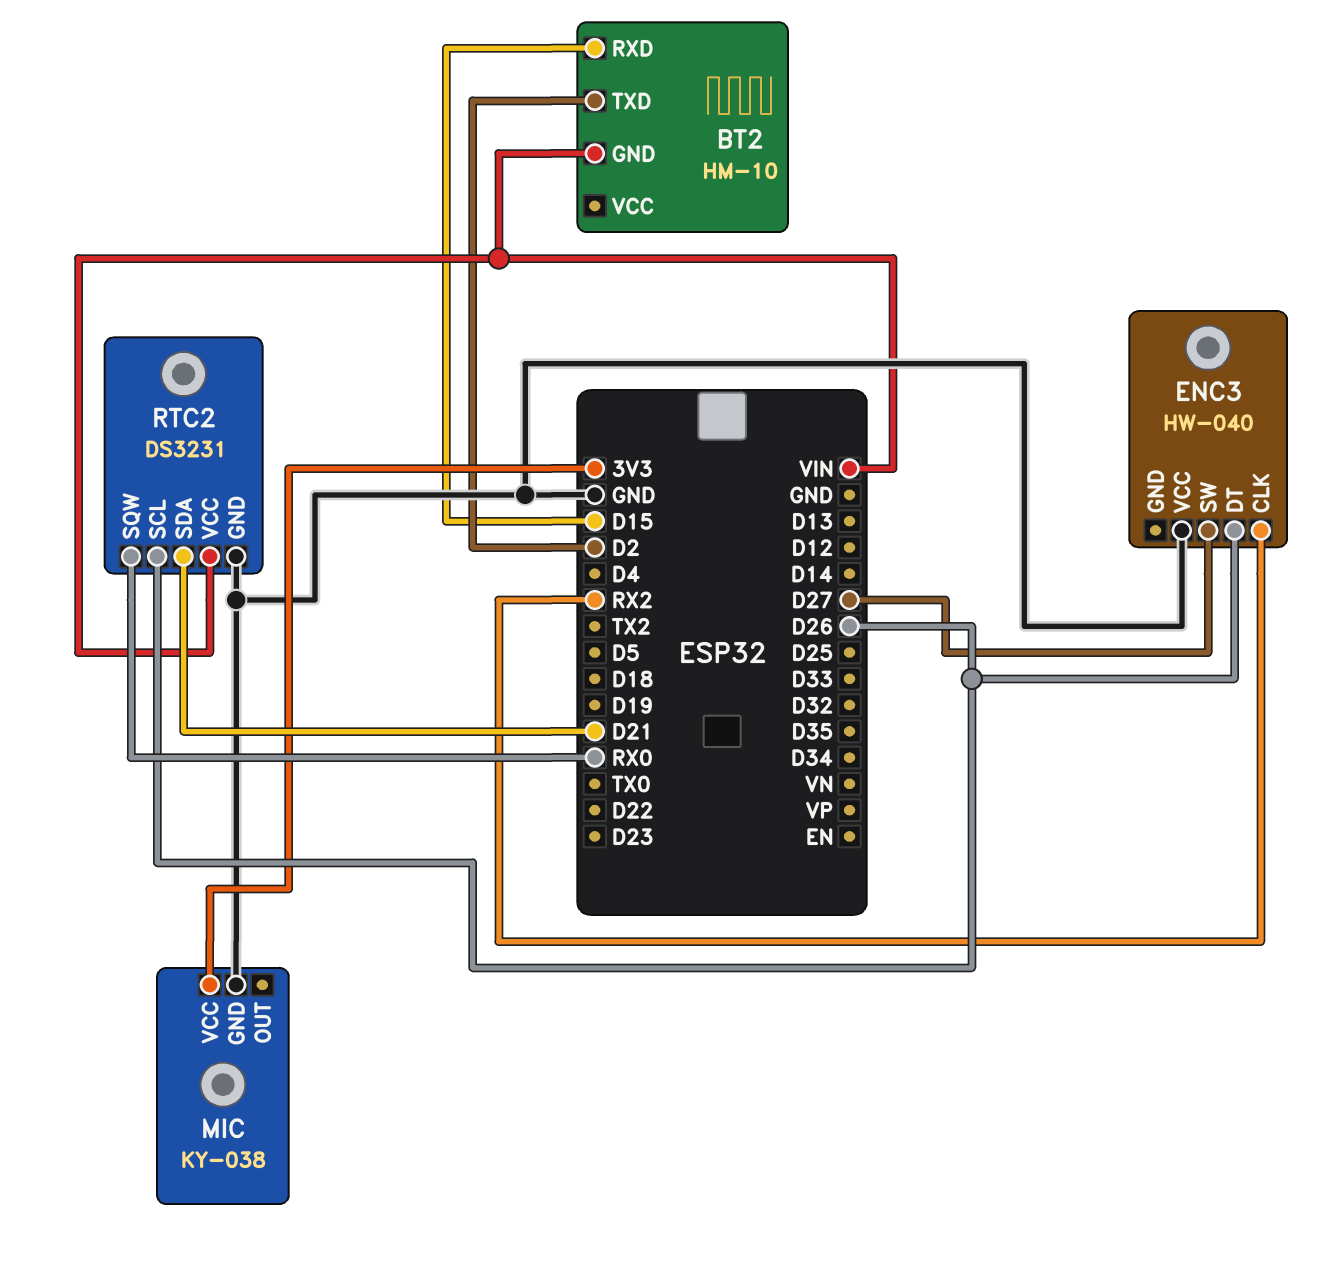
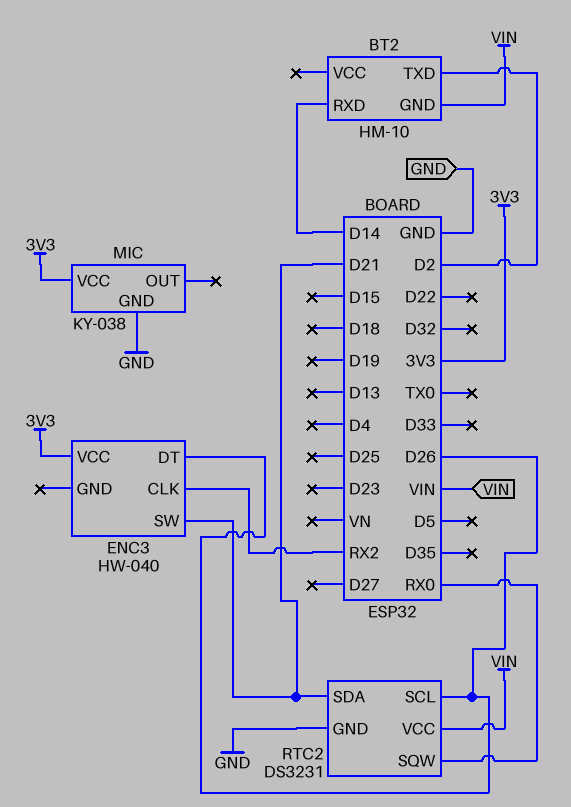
BT2 pin RXD: D15 -> D14
ENC3 pin SW: D27 -> D21
ENC3 pin VCC: GND -> 3V3

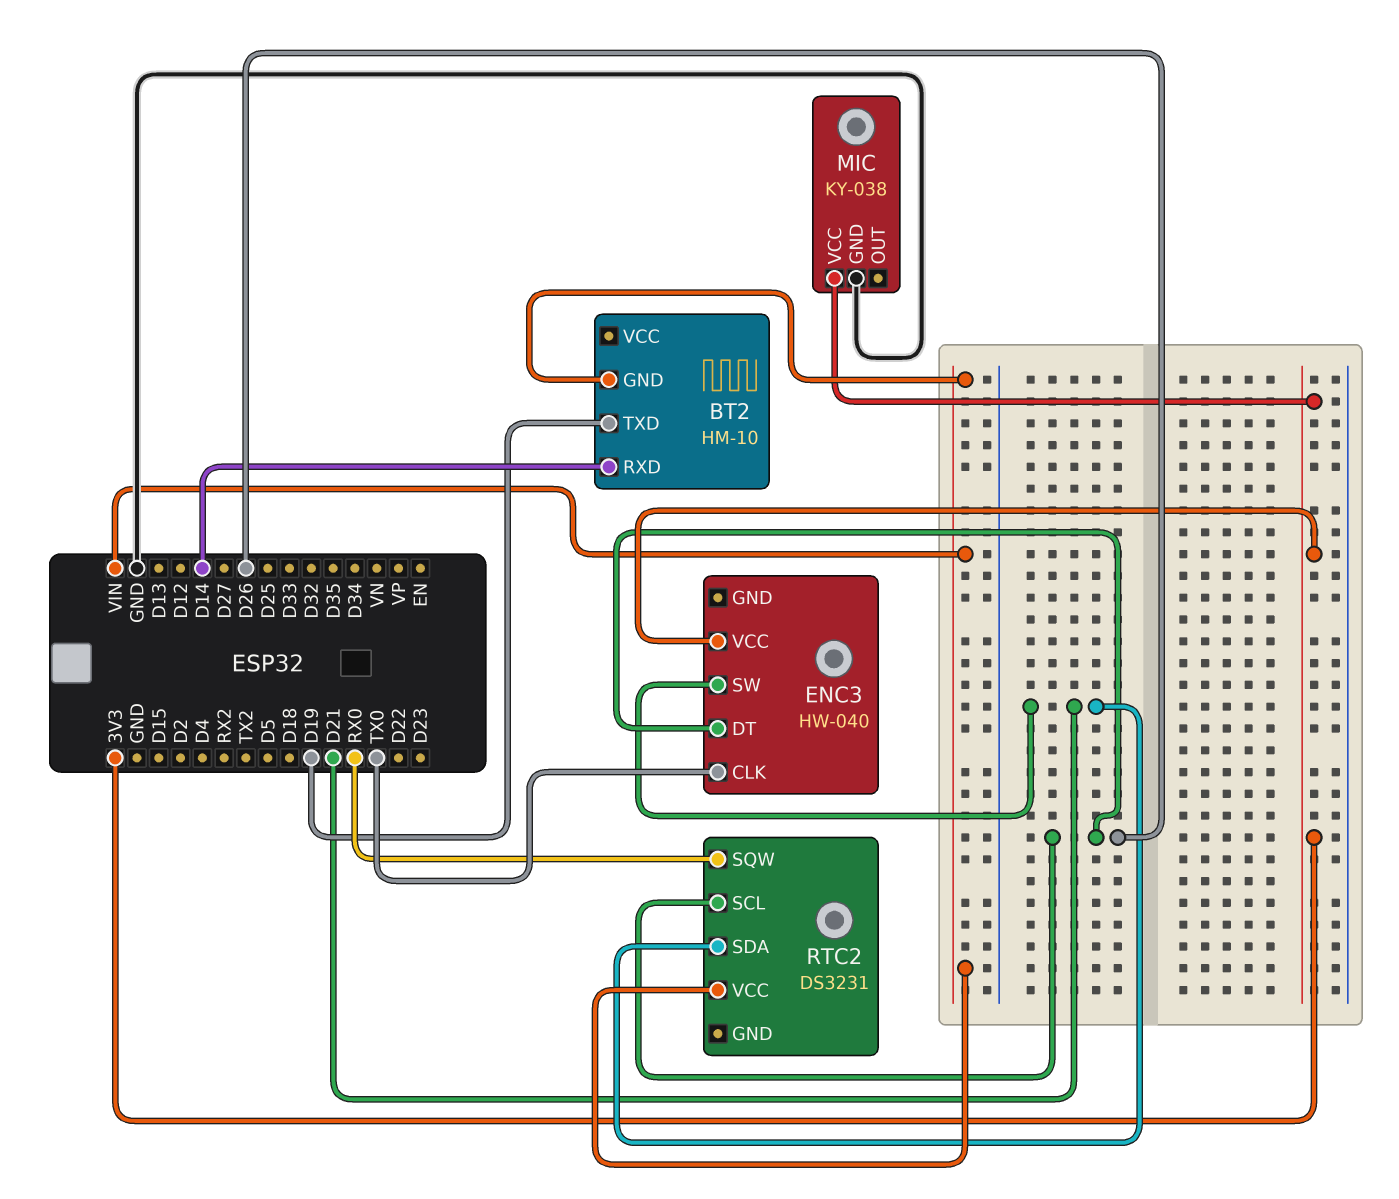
BT2 pin TXD: D2 -> D19
ENC3 pin CLK: RX2 -> TX0
RTC2 pin GND: GND -> none

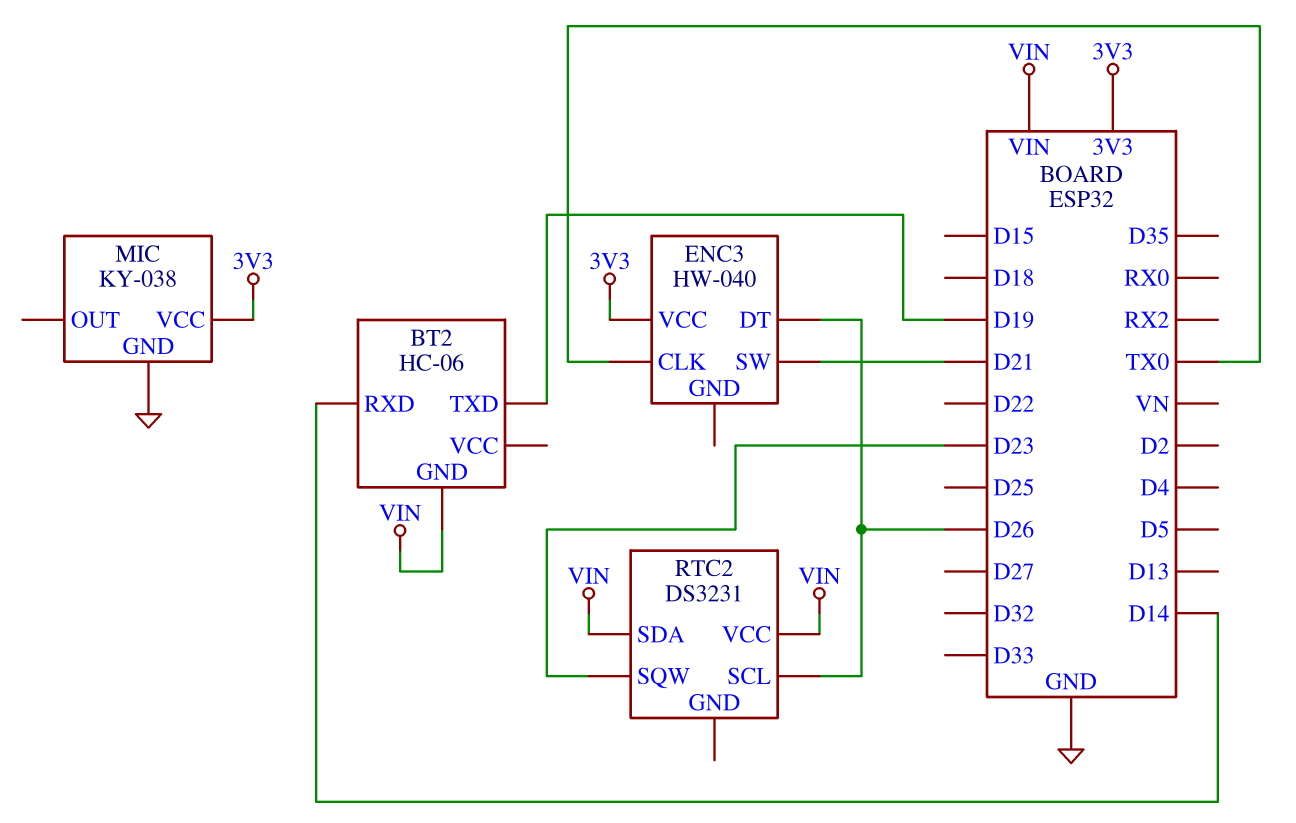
BT2: HM-10 -> HC-06
RTC2 pin SDA: D21 -> VIN
RTC2 pin SQW: RX0 -> D23

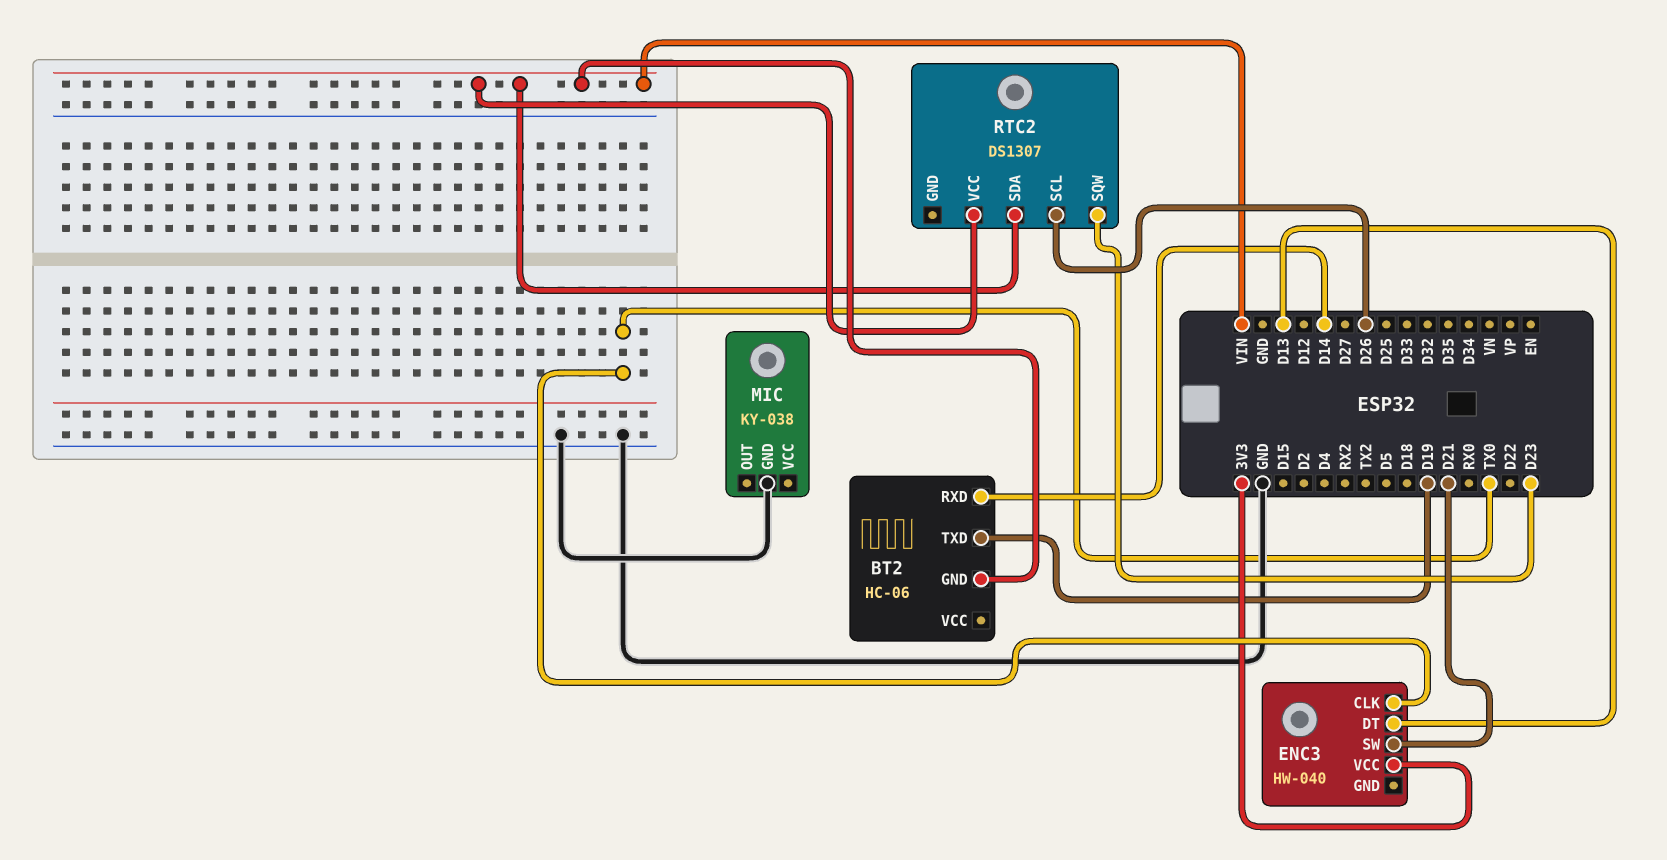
ENC3 pin DT: D26 -> D13
MIC pin VCC: 3V3 -> none
RTC2: DS3231 -> DS1307

